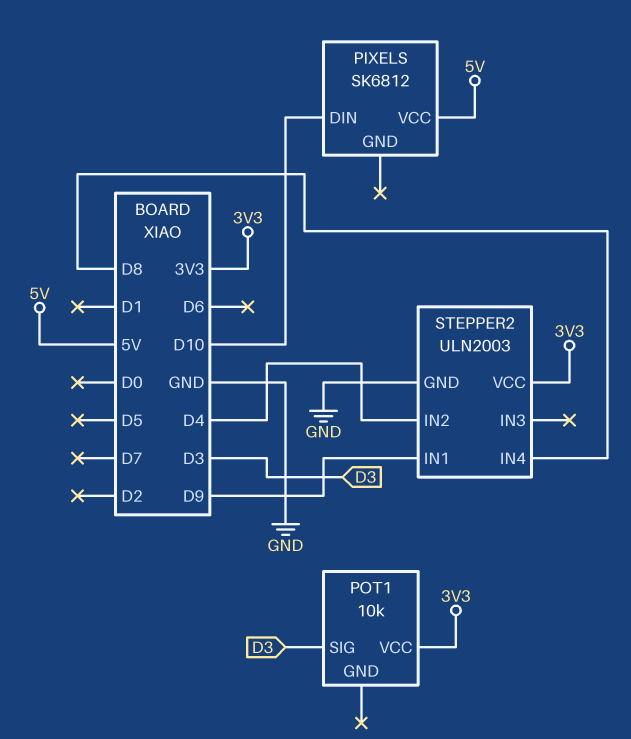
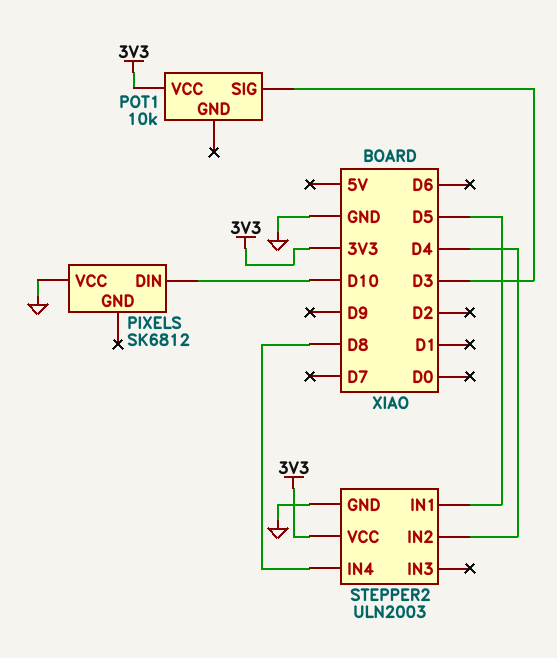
PIXELS pin VCC: 5V -> GND
STEPPER2 pin IN1: D9 -> D5

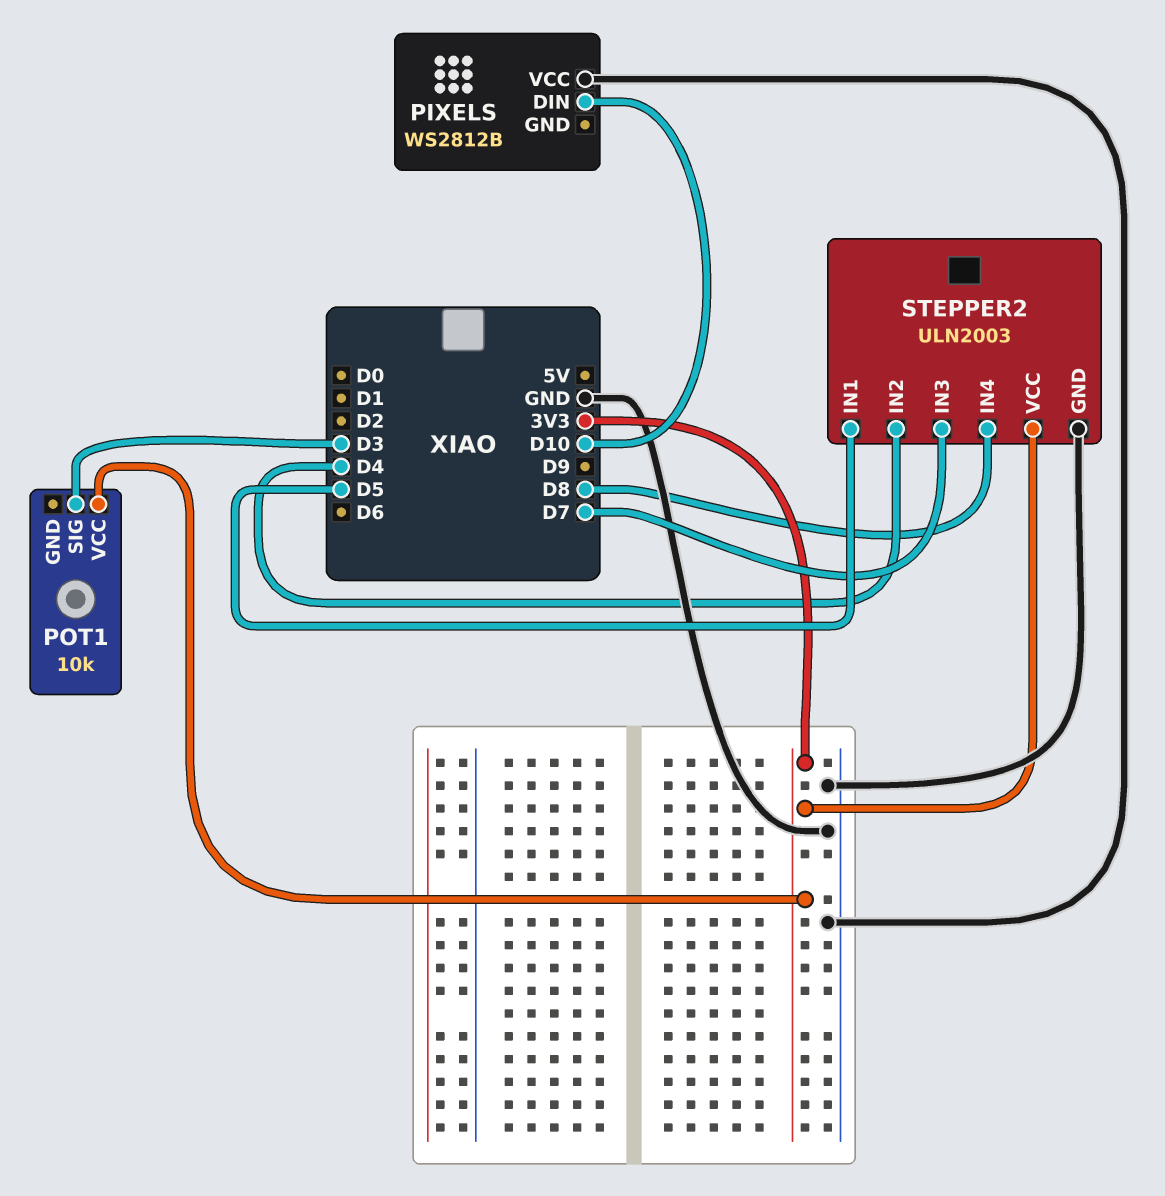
PIXELS: SK6812 -> WS2812B
STEPPER2 pin IN3: none -> D7

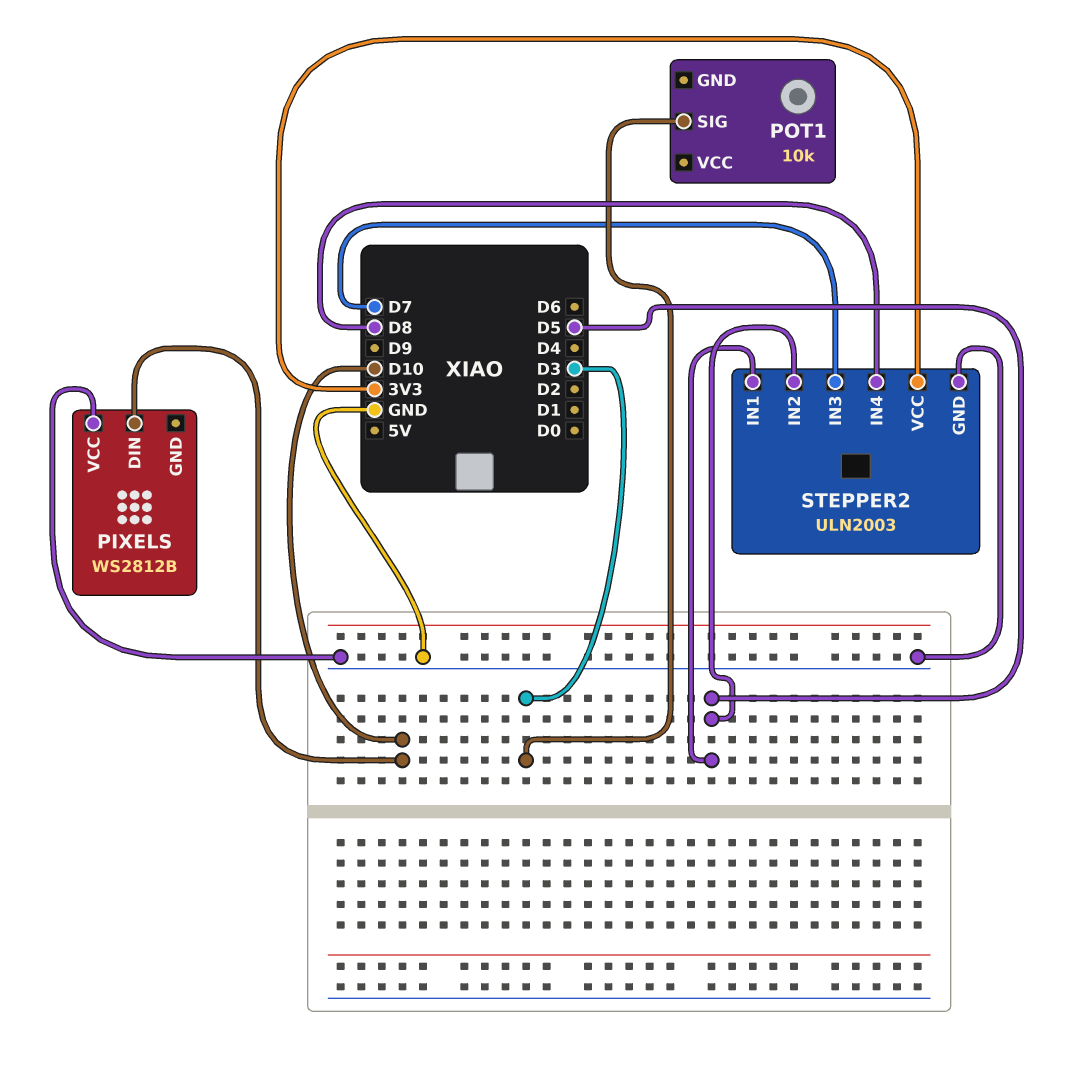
POT1 pin VCC: 3V3 -> none
STEPPER2 pin IN2: D4 -> D5

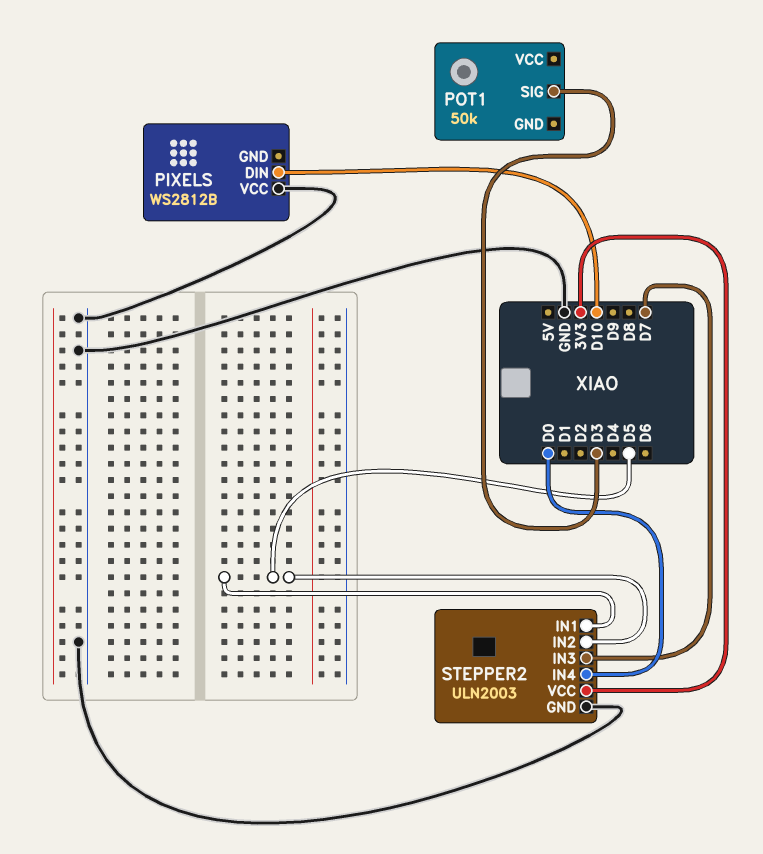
POT1: 10k -> 50k
STEPPER2 pin IN4: D8 -> D0

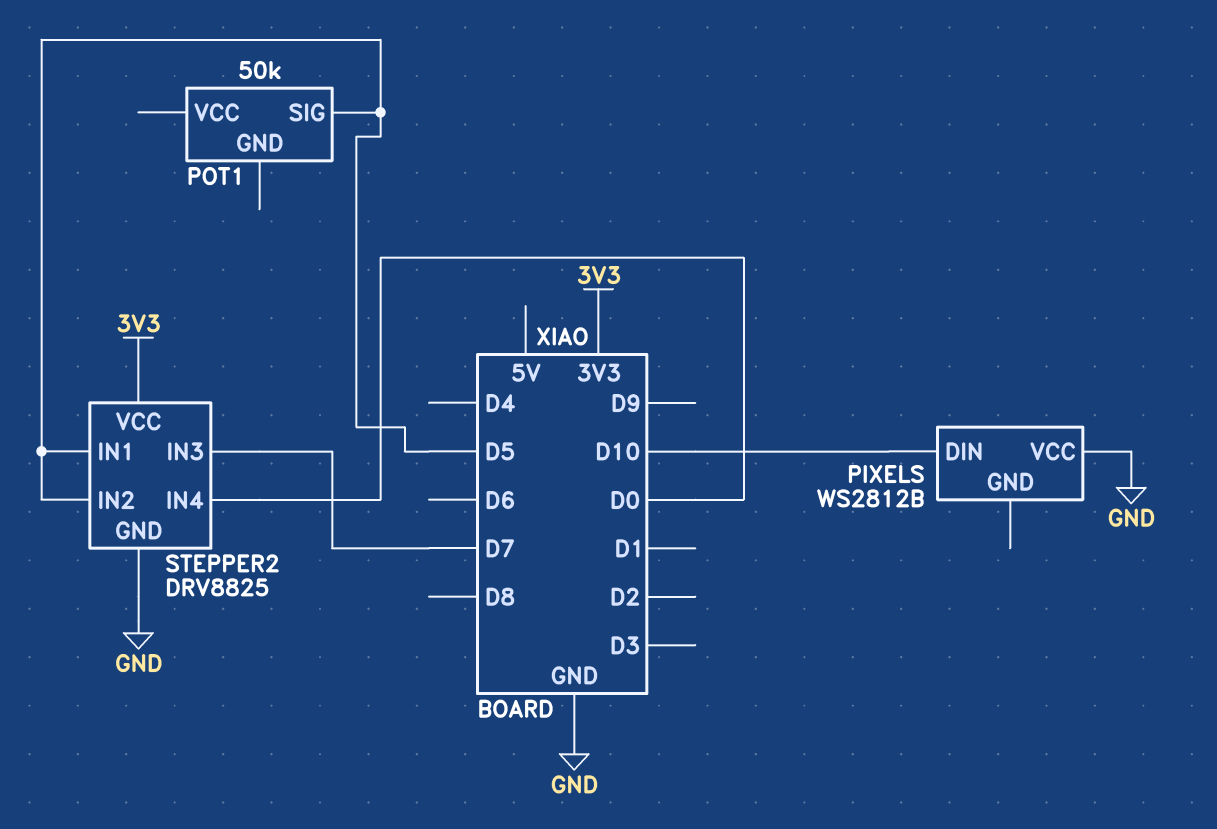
POT1 pin SIG: D3 -> D5
STEPPER2: ULN2003 -> DRV8825

